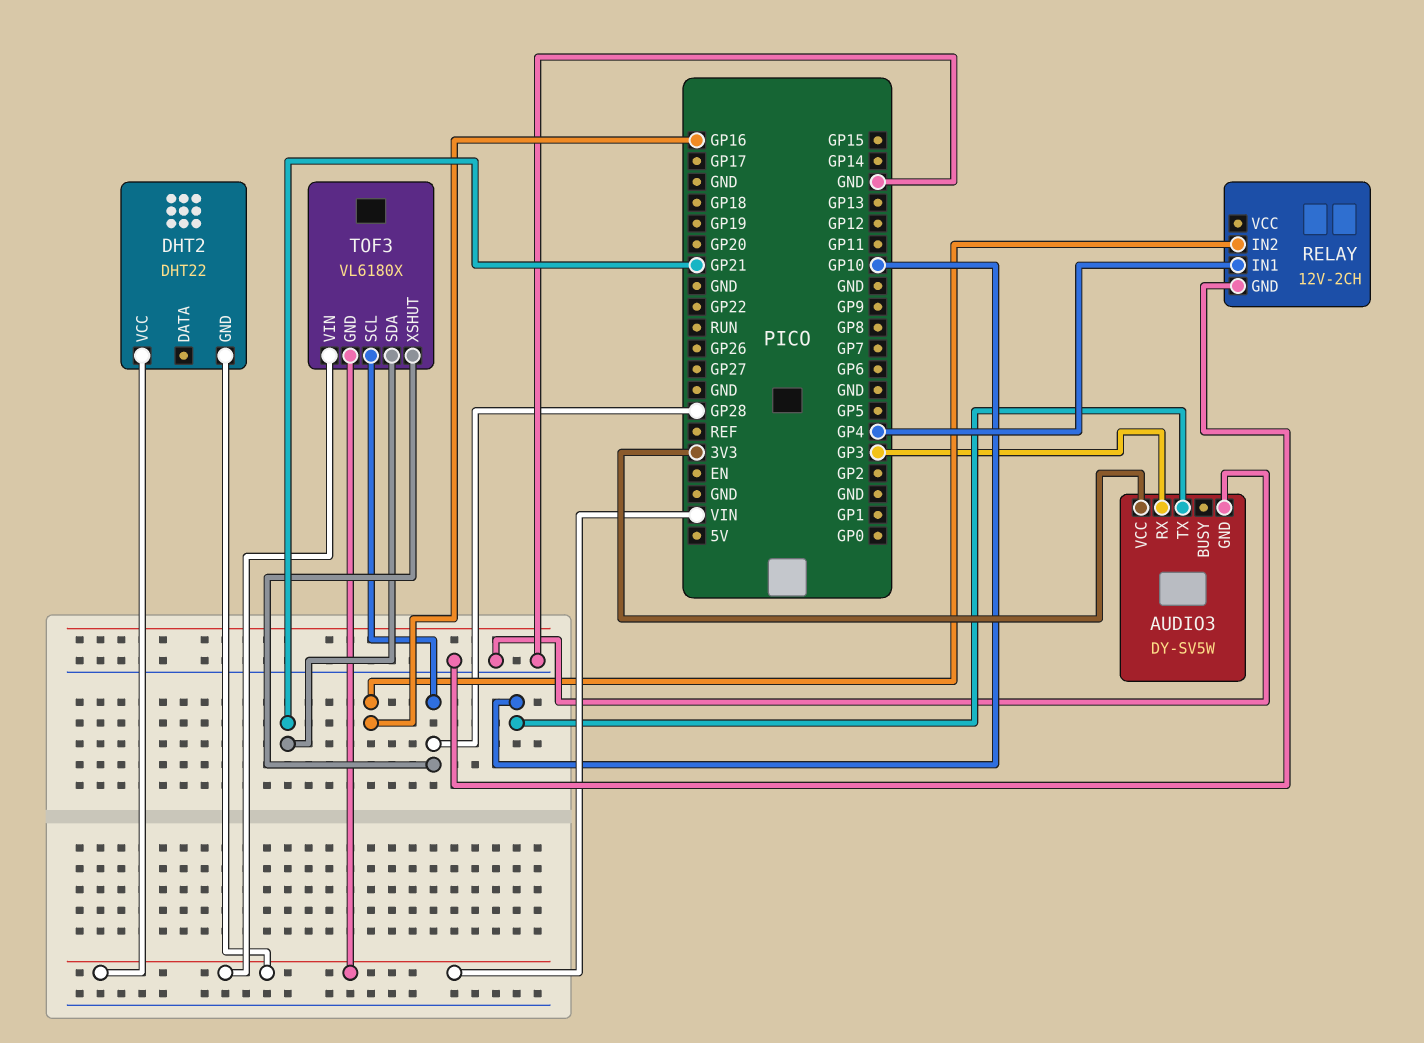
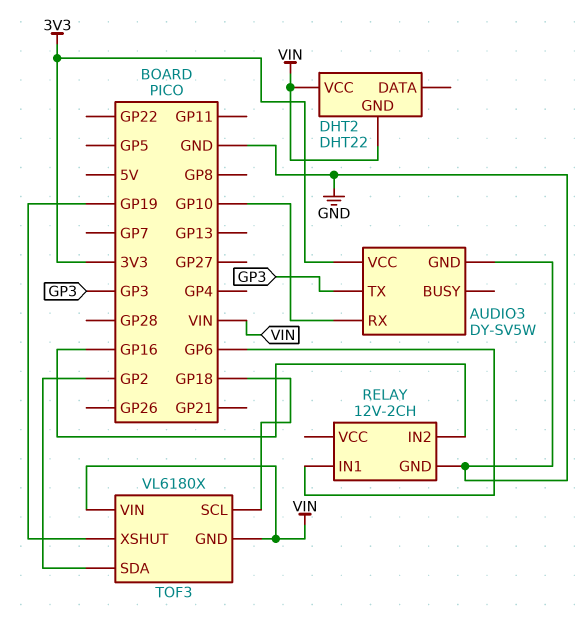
AUDIO3 pin RX: GP3 -> GP10
AUDIO3 pin TX: GP10 -> GP3
RELAY pin IN1: GP4 -> GP6
TOF3 pin SCL: GP28 -> GP18
TOF3 pin SDA: GP21 -> GP2
TOF3 pin XSHUT: GP28 -> GP19

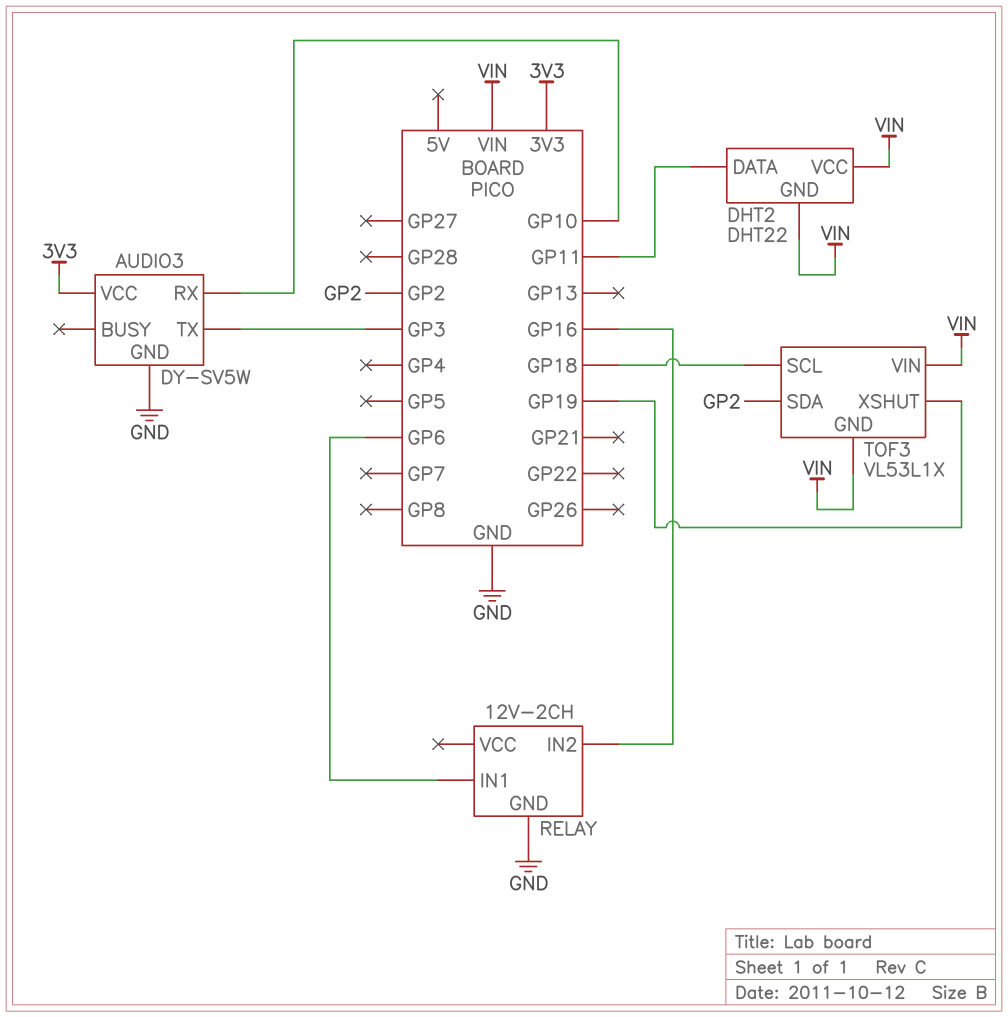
DHT2 pin DATA: none -> GP11
TOF3: VL6180X -> VL53L1X

